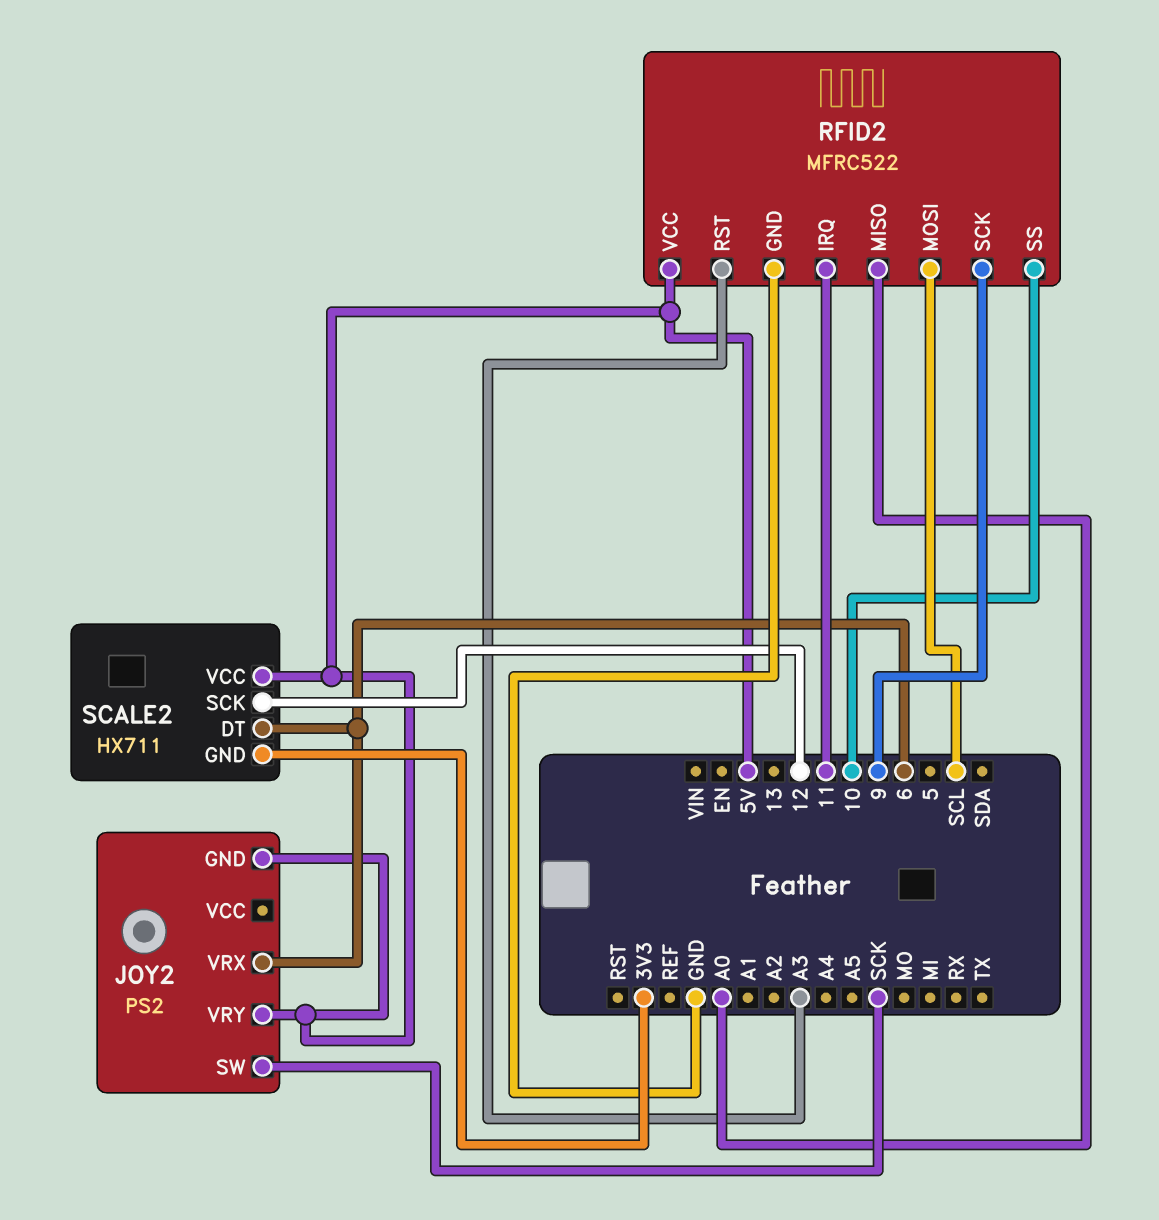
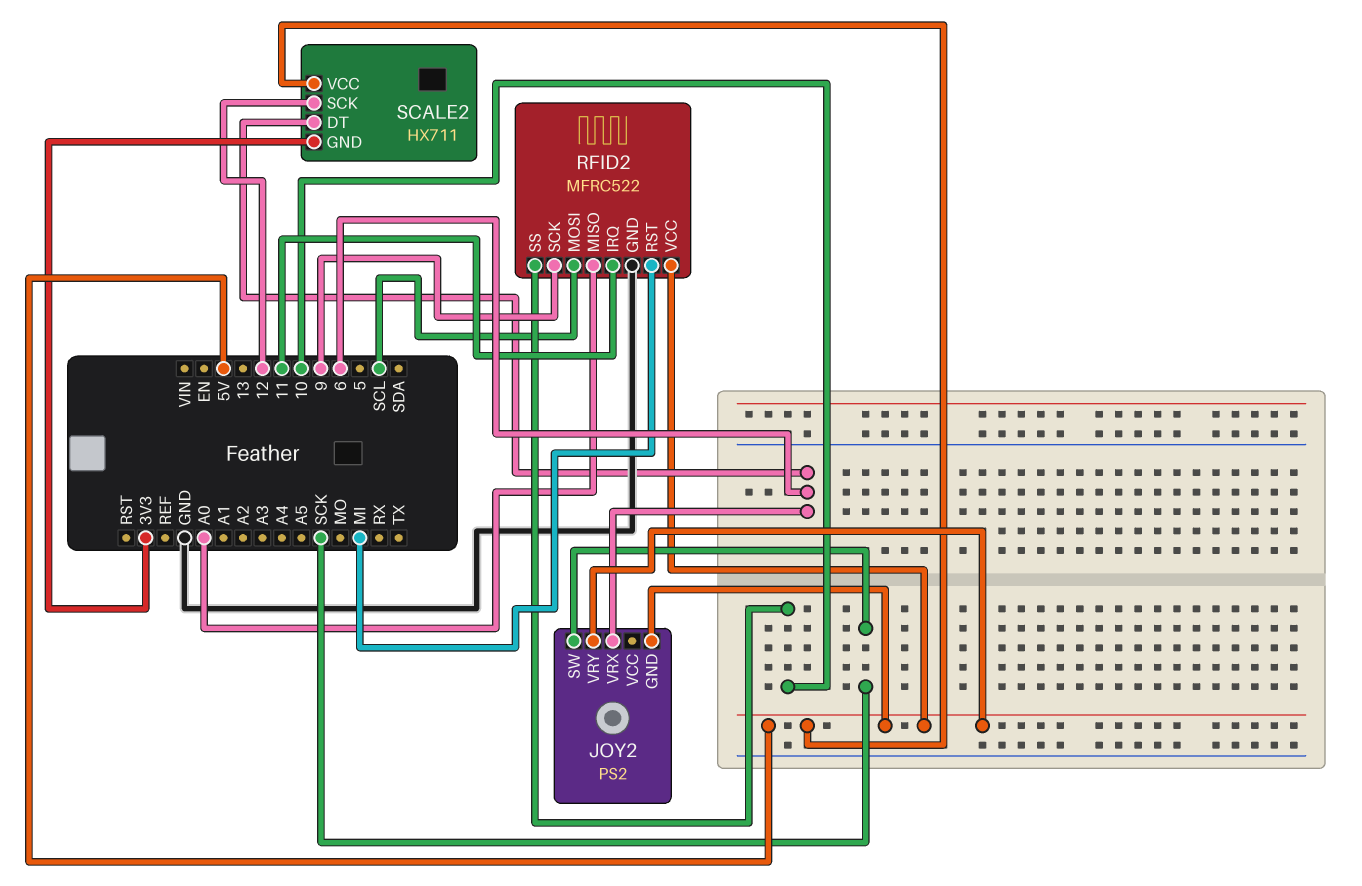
RFID2 pin RST: A3 -> MI

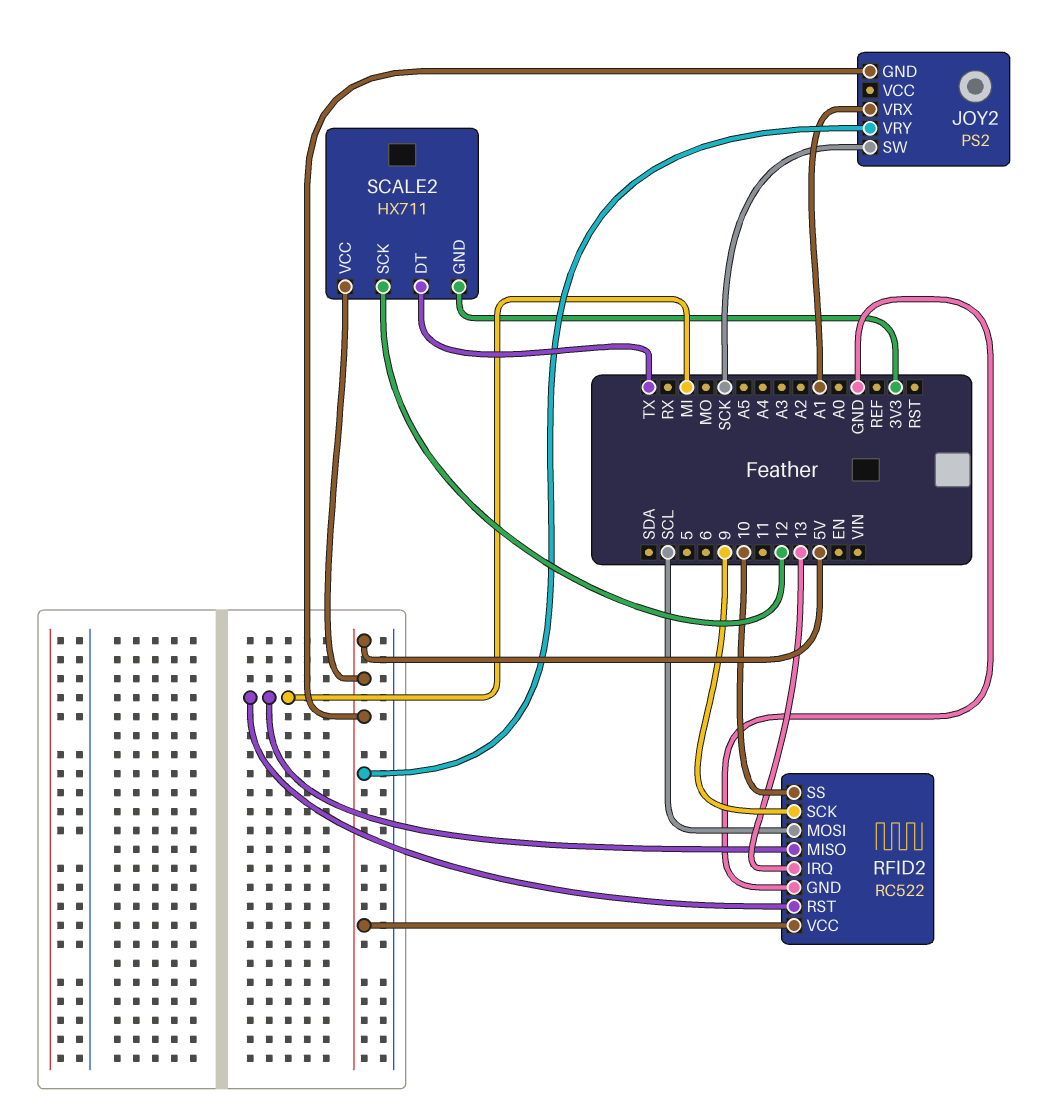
JOY2 pin VRX: 6 -> A1
RFID2: MFRC522 -> RC522
RFID2 pin IRQ: 11 -> 13
RFID2 pin MISO: A0 -> MI
SCALE2 pin DT: 6 -> TX

